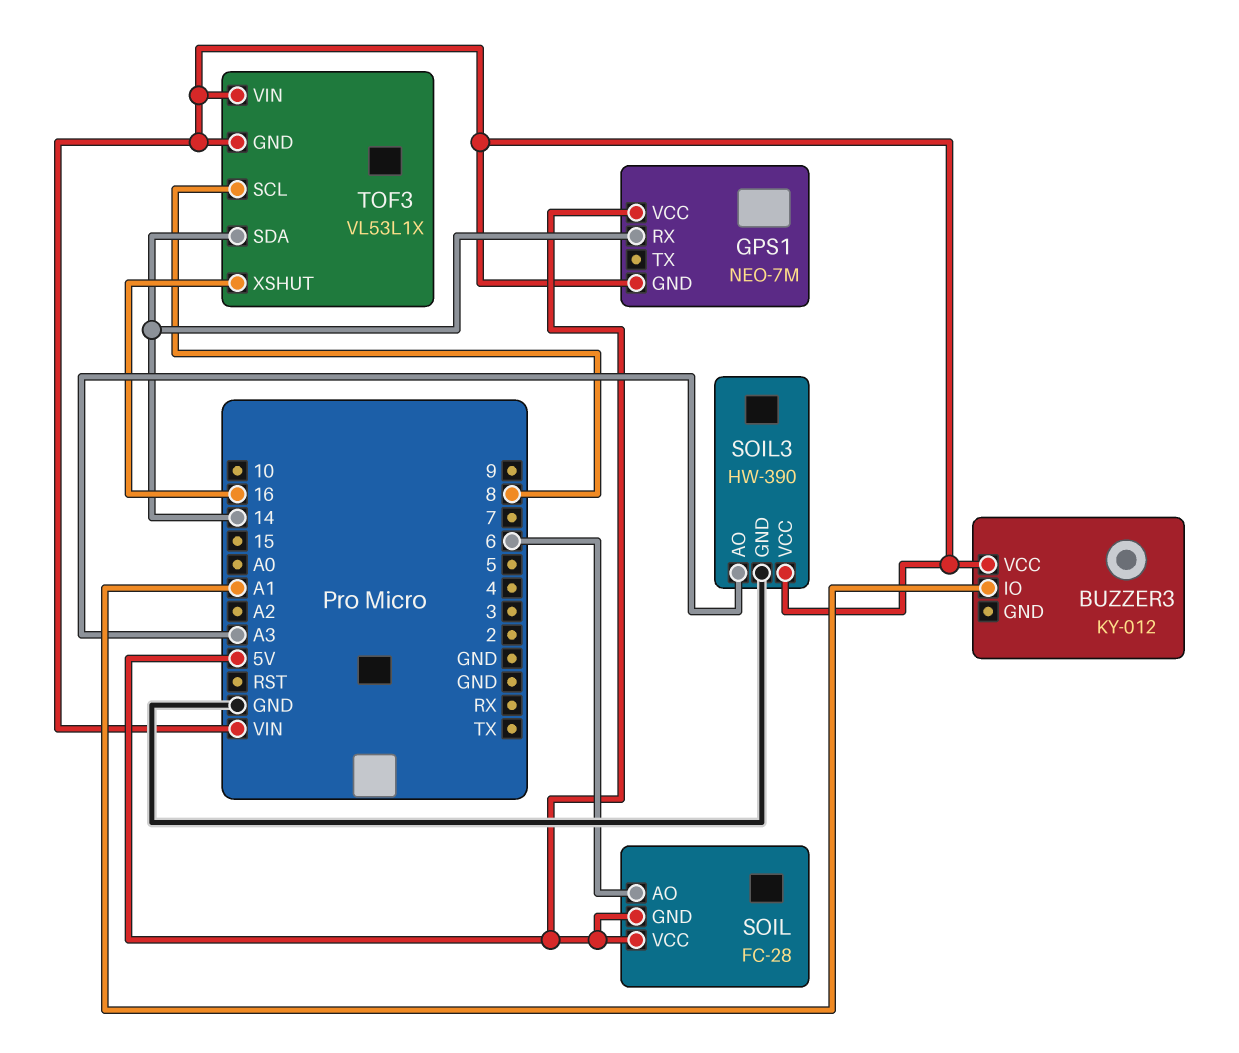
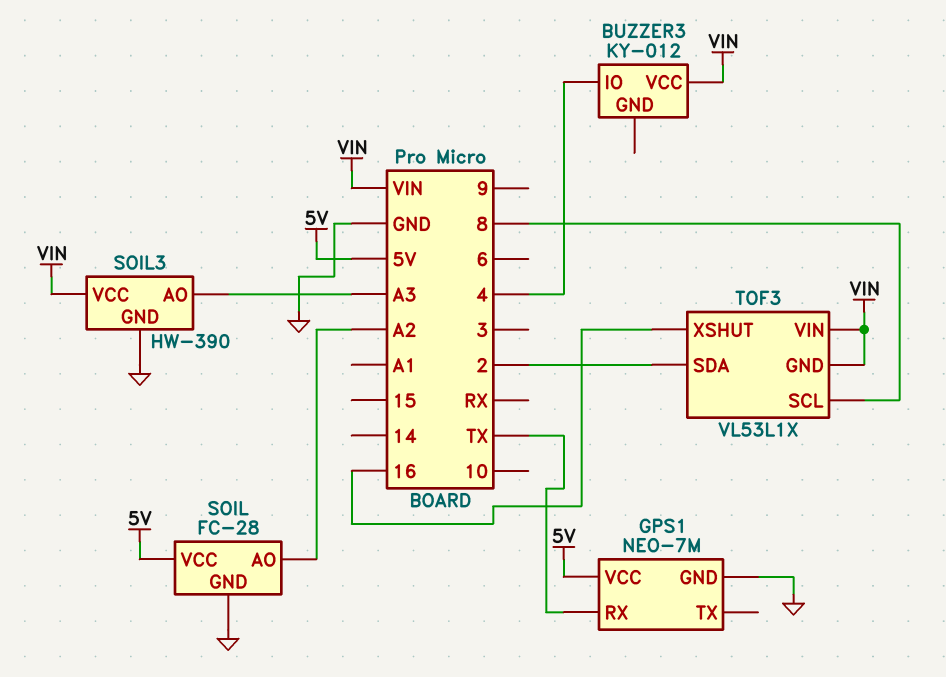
BUZZER3 pin IO: A1 -> 4
GPS1 pin GND: VIN -> GND
GPS1 pin RX: 14 -> TX
SOIL pin AO: 6 -> A2
SOIL pin GND: 5V -> GND
TOF3 pin SDA: 14 -> 2

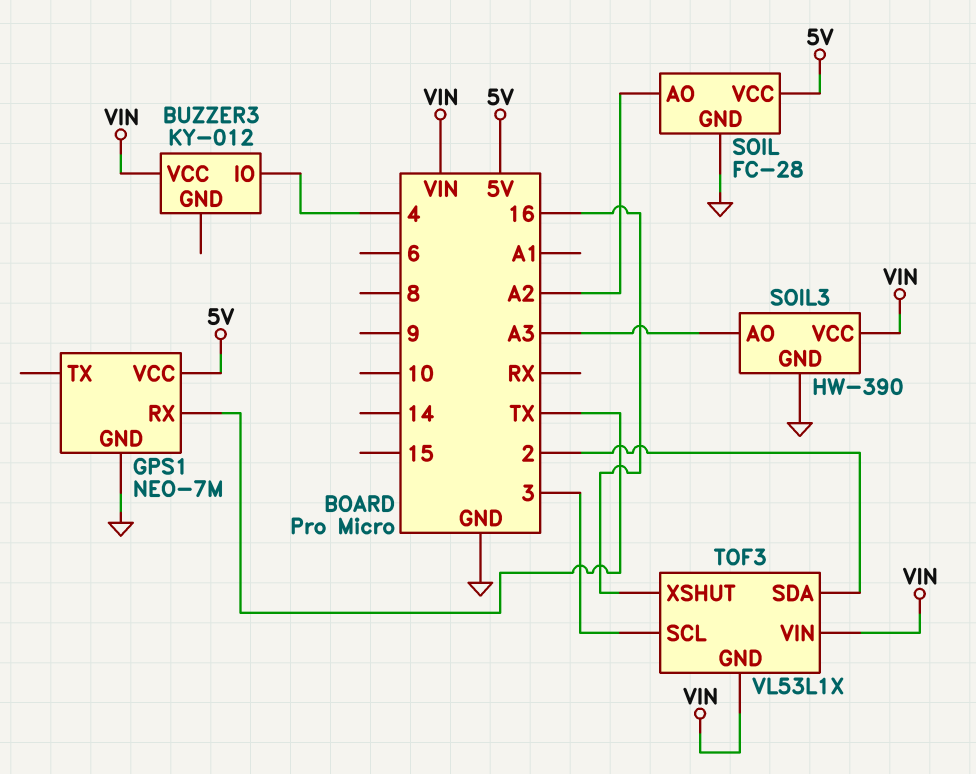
TOF3 pin SCL: 8 -> 3

